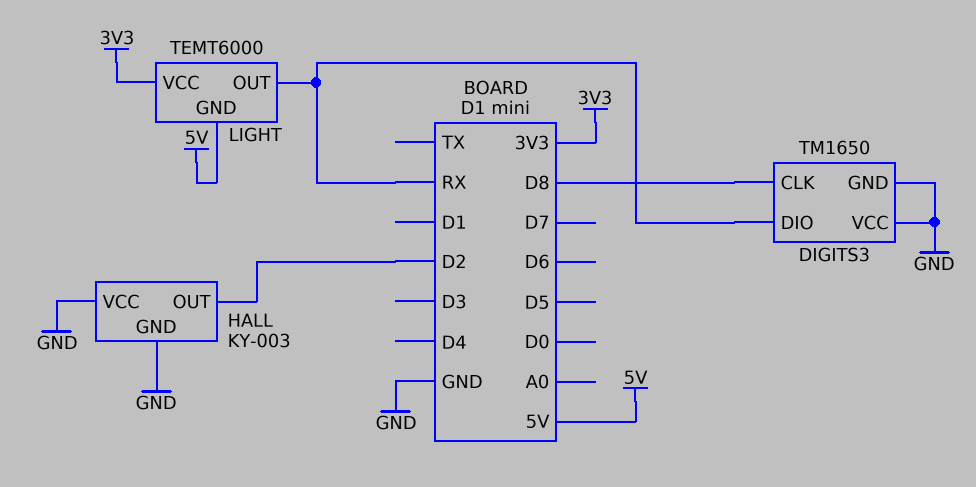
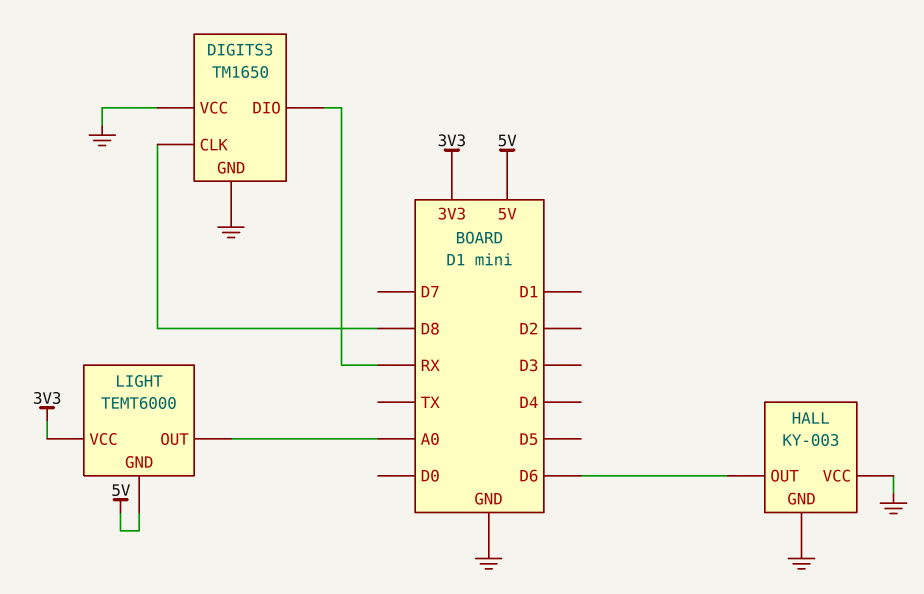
HALL pin OUT: D2 -> D6
LIGHT pin OUT: RX -> A0

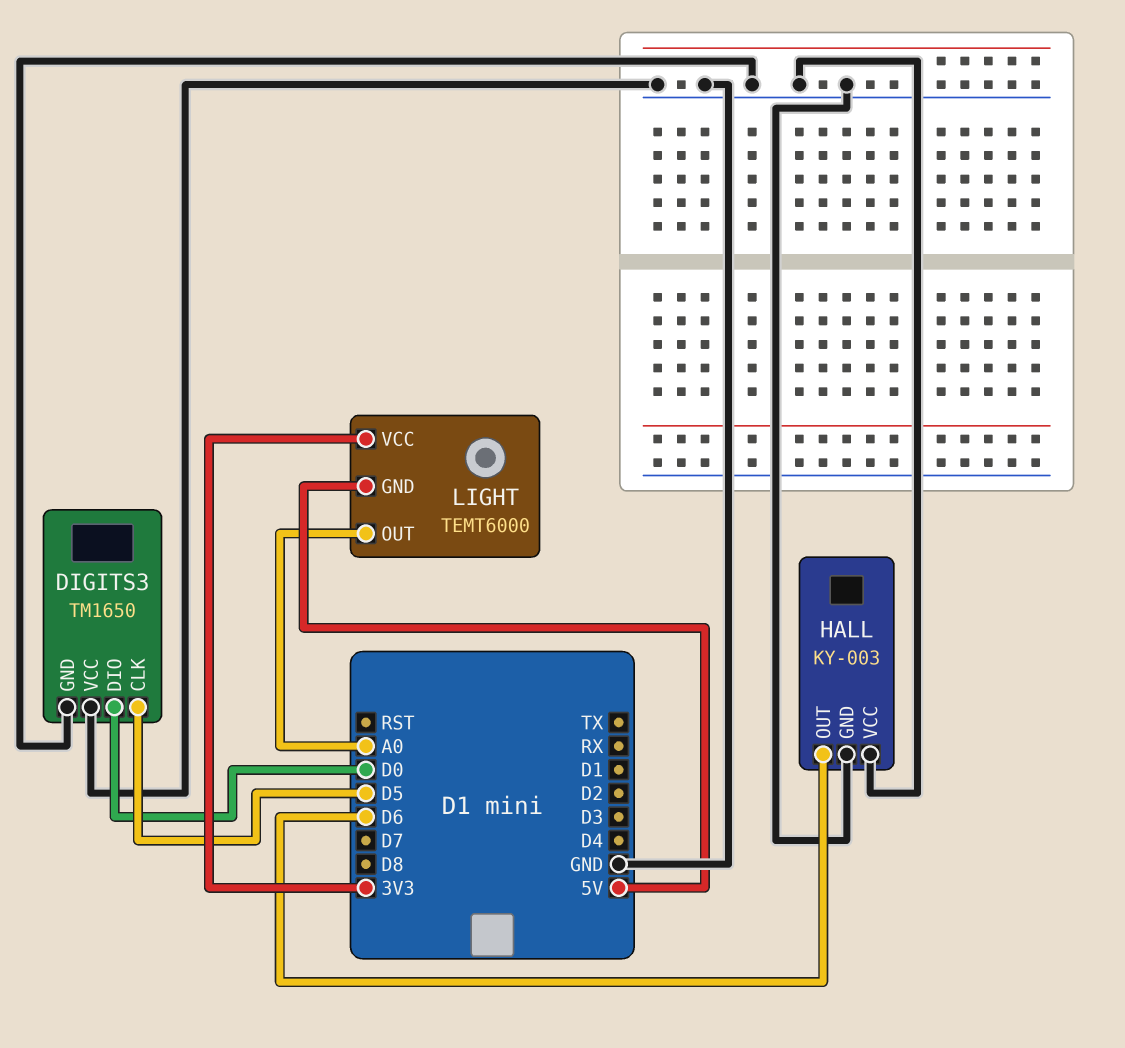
DIGITS3 pin CLK: D8 -> D5
DIGITS3 pin DIO: RX -> D0

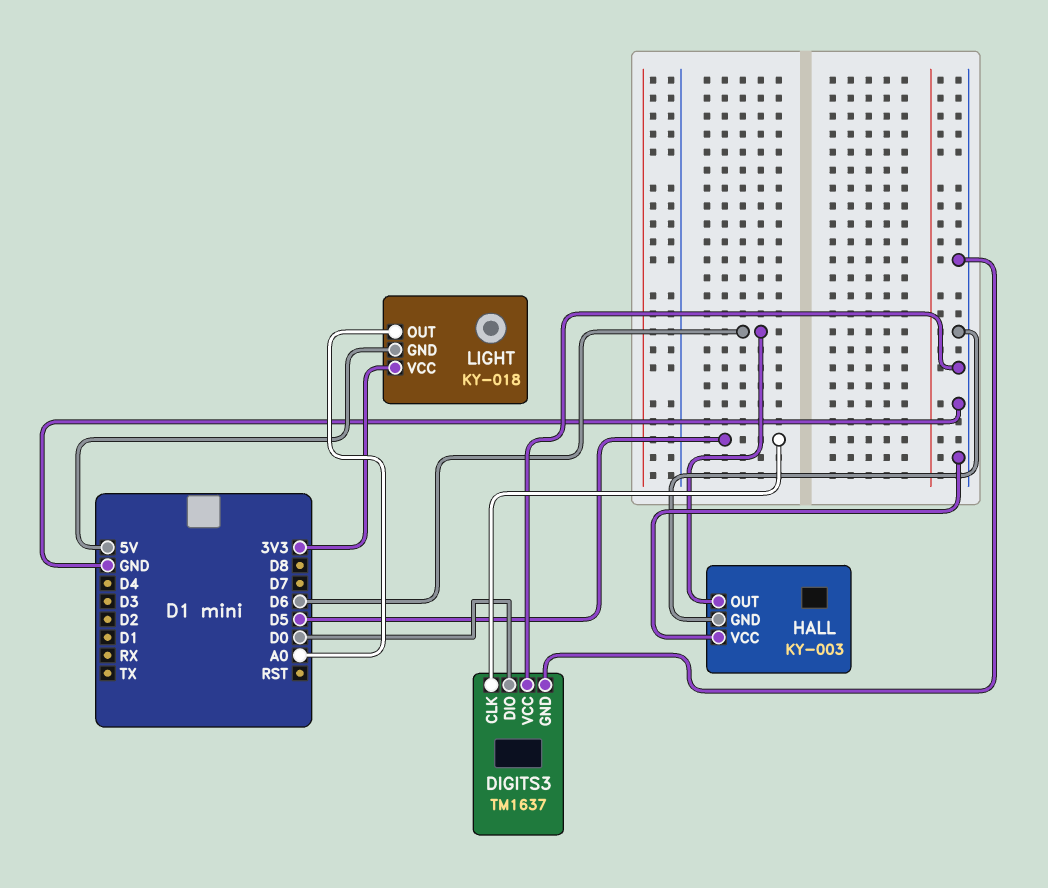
DIGITS3: TM1650 -> TM1637
LIGHT: TEMT6000 -> KY-018

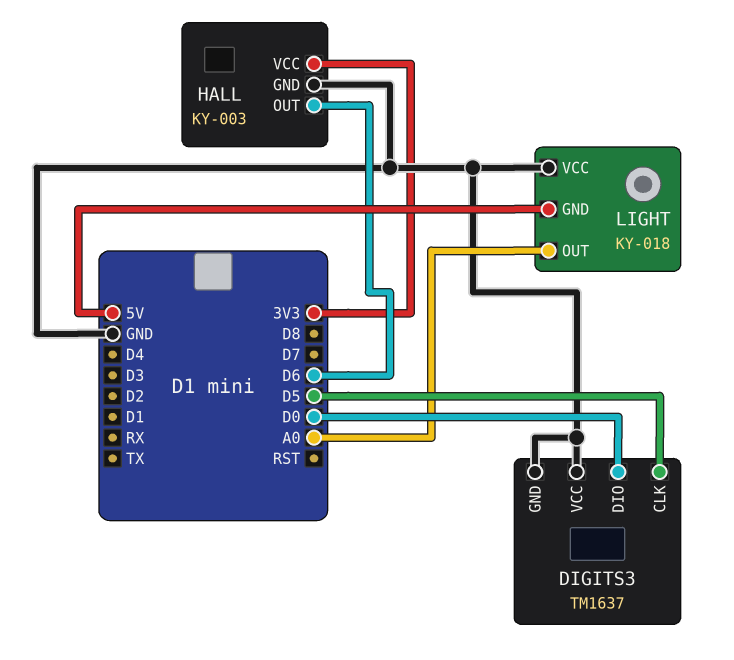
HALL pin VCC: GND -> 3V3
LIGHT pin VCC: 3V3 -> GND

